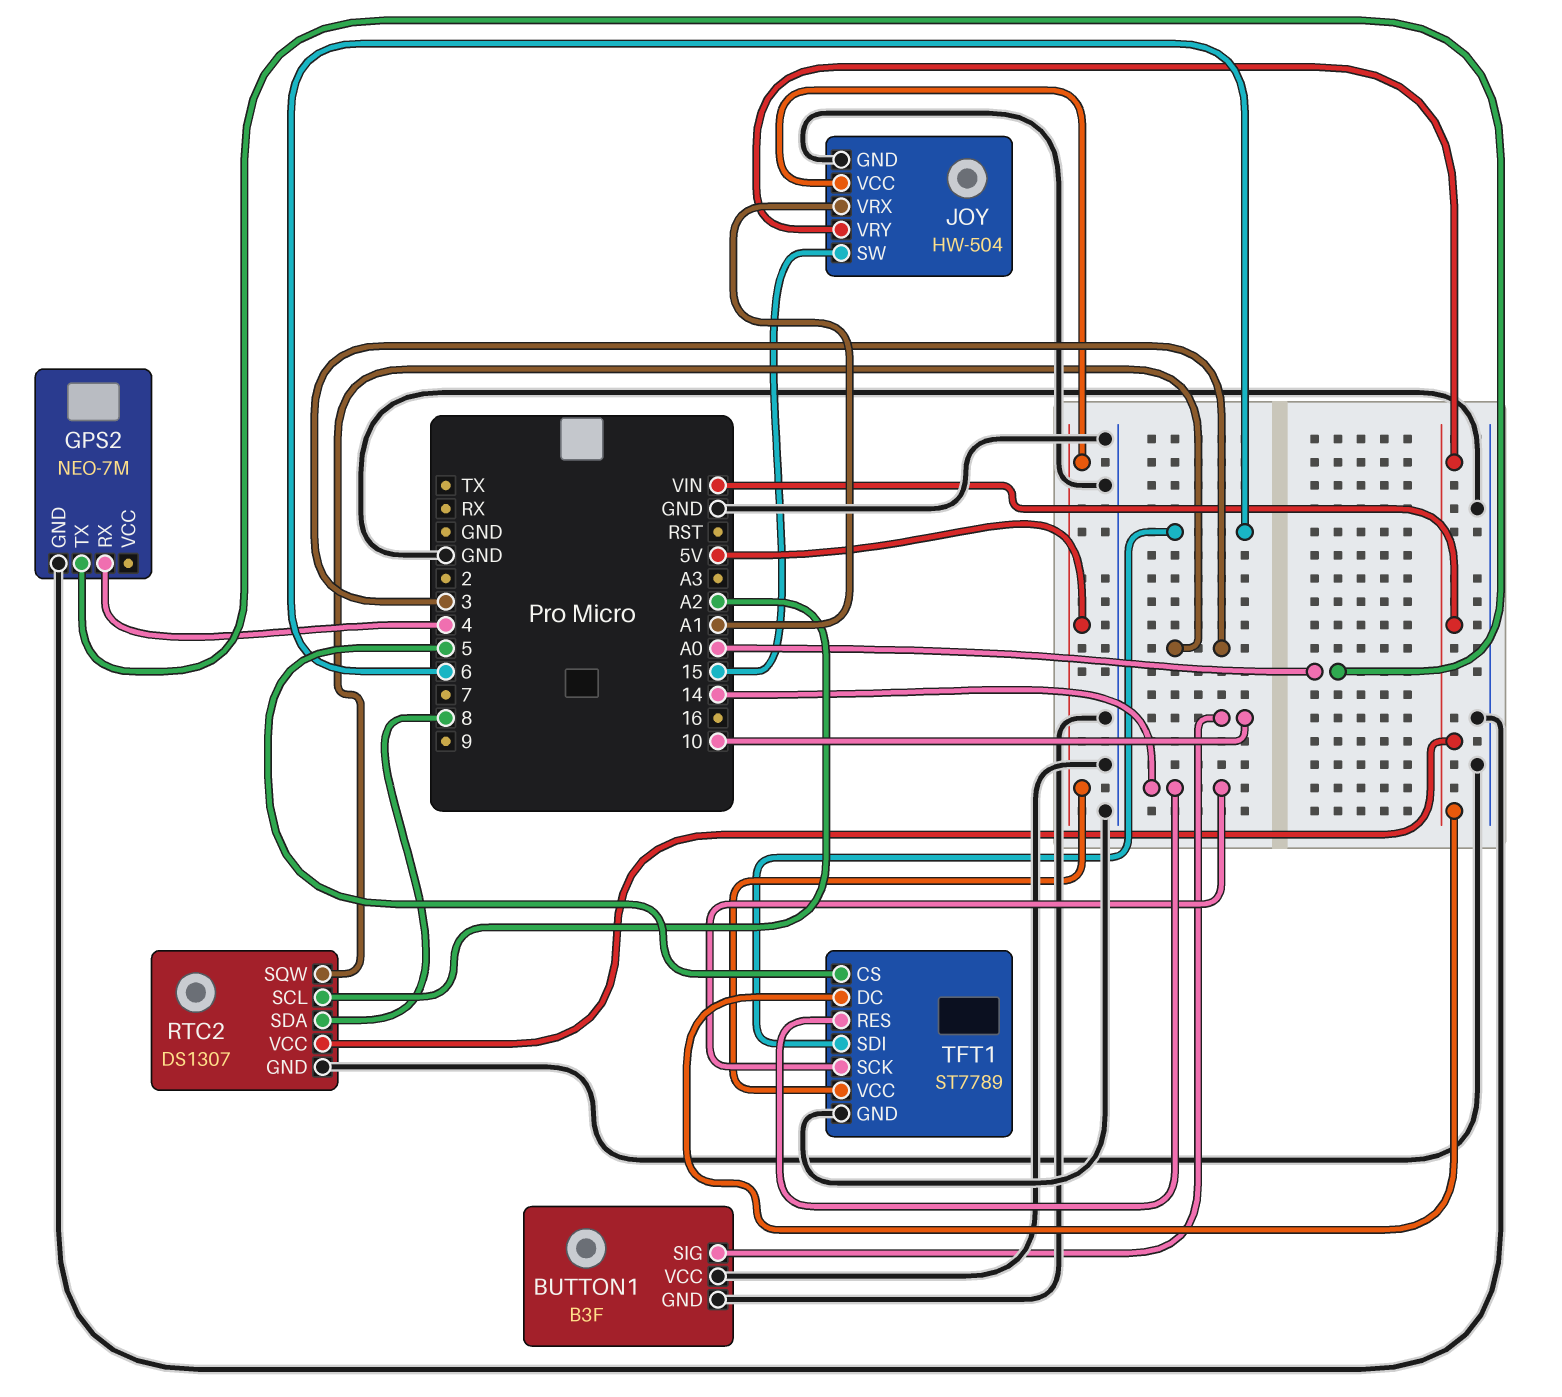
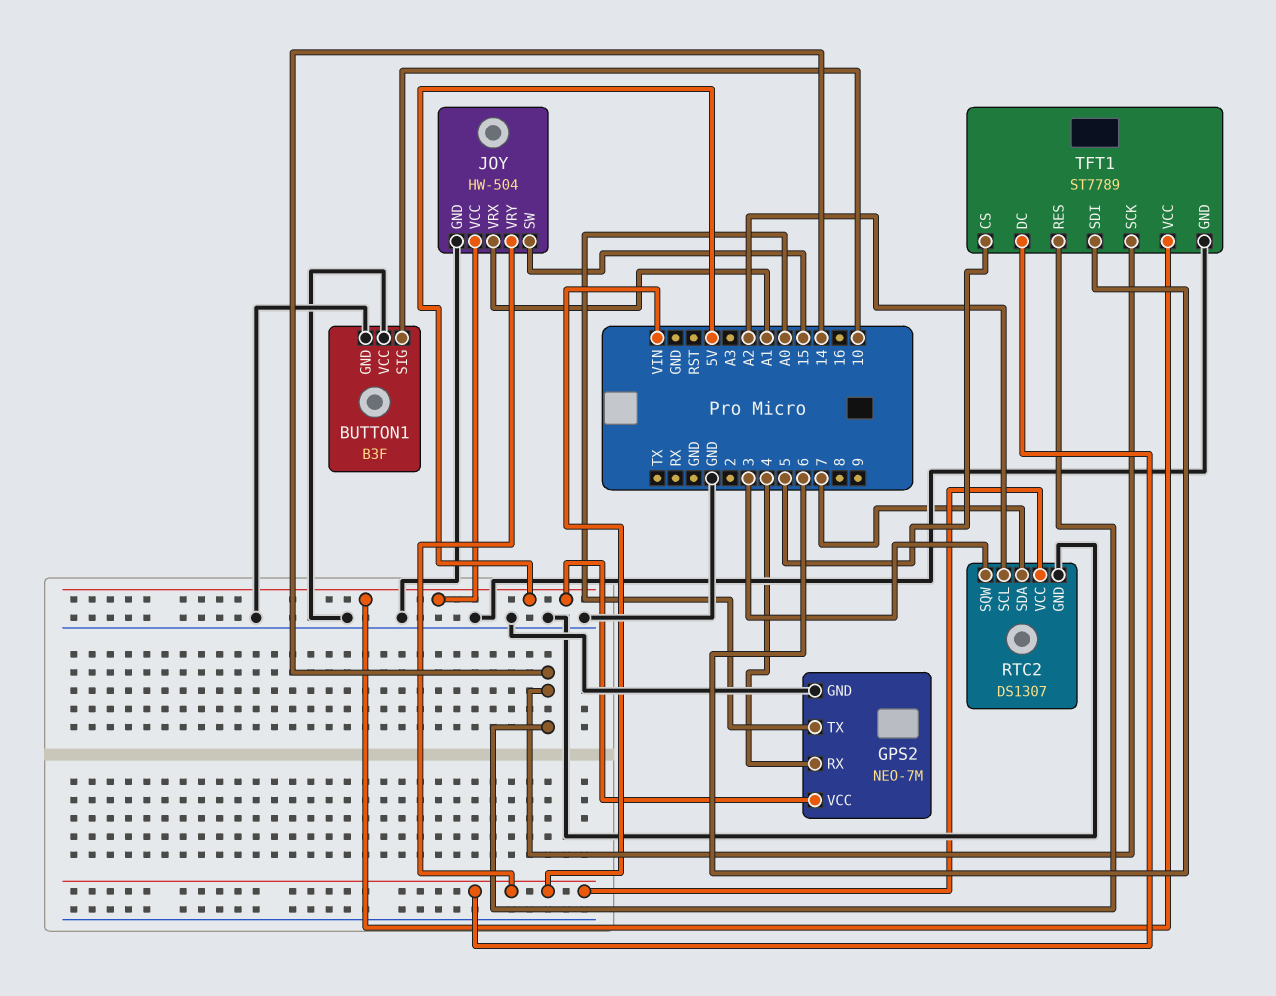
GPS2 pin VCC: none -> 5V
RTC2 pin SDA: 8 -> 7

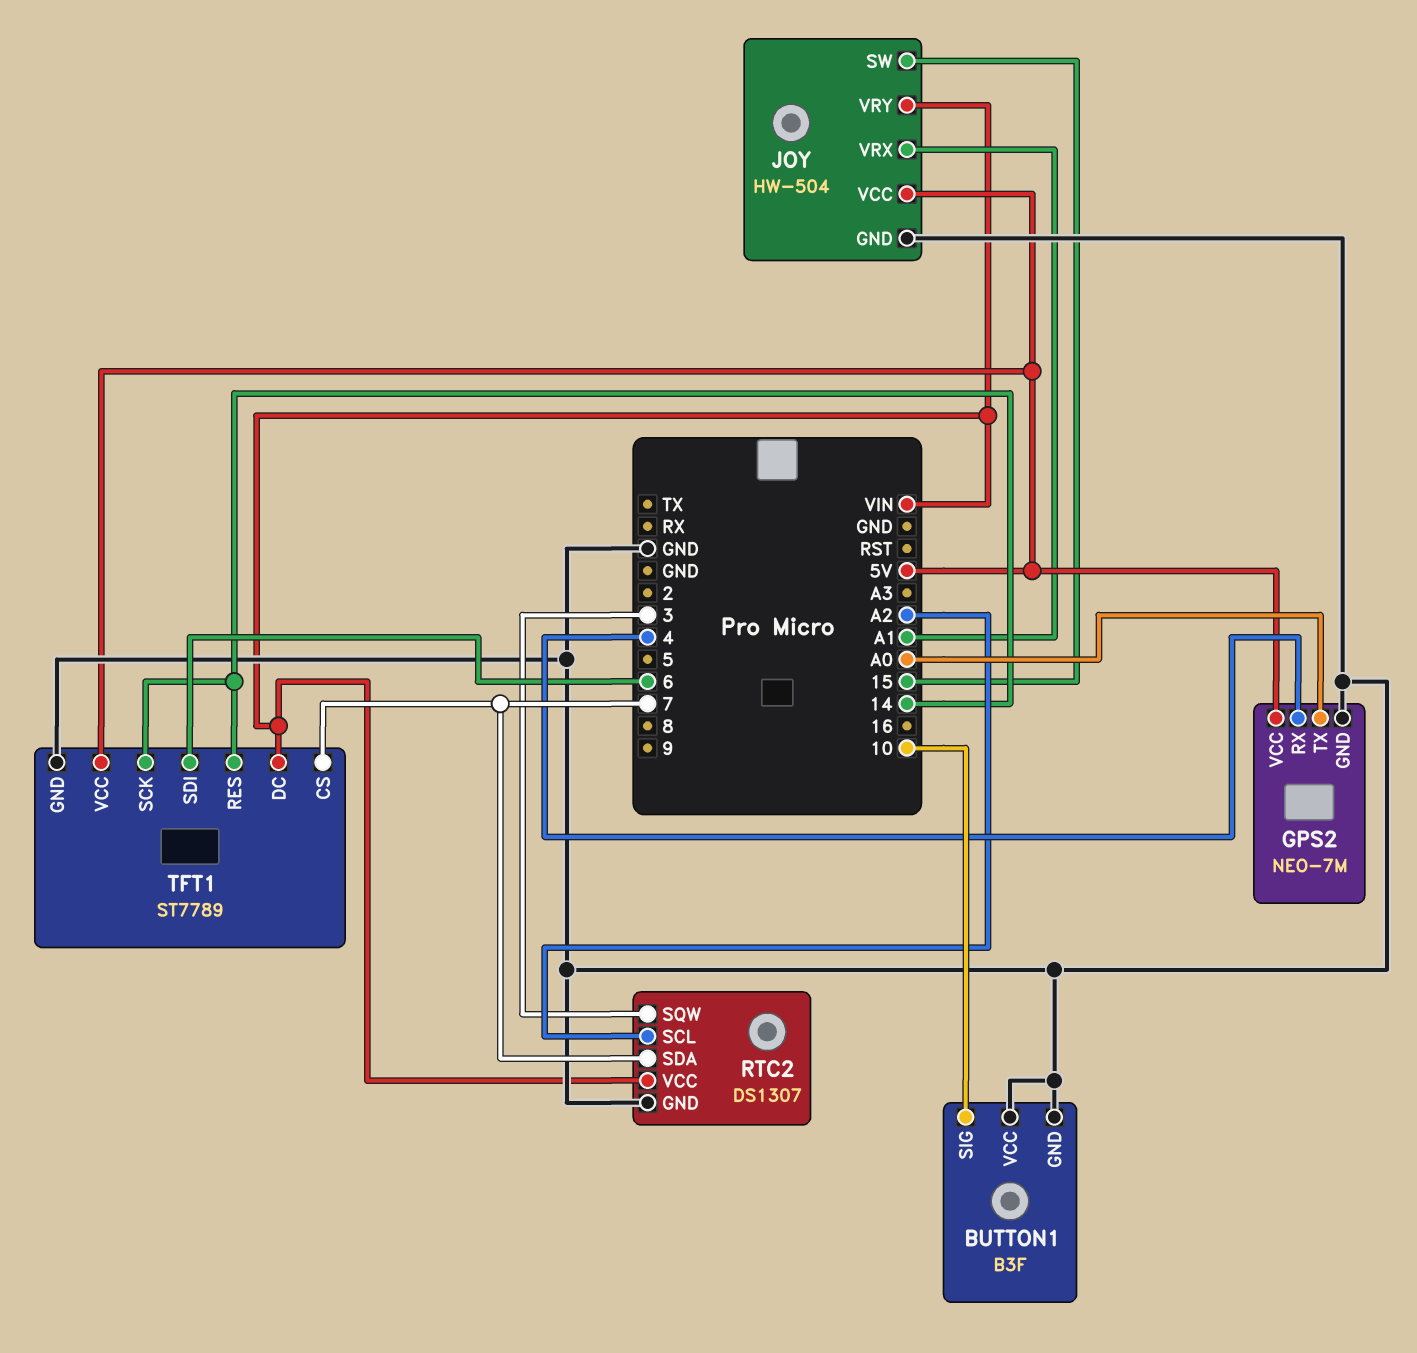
TFT1 pin CS: 5 -> 7

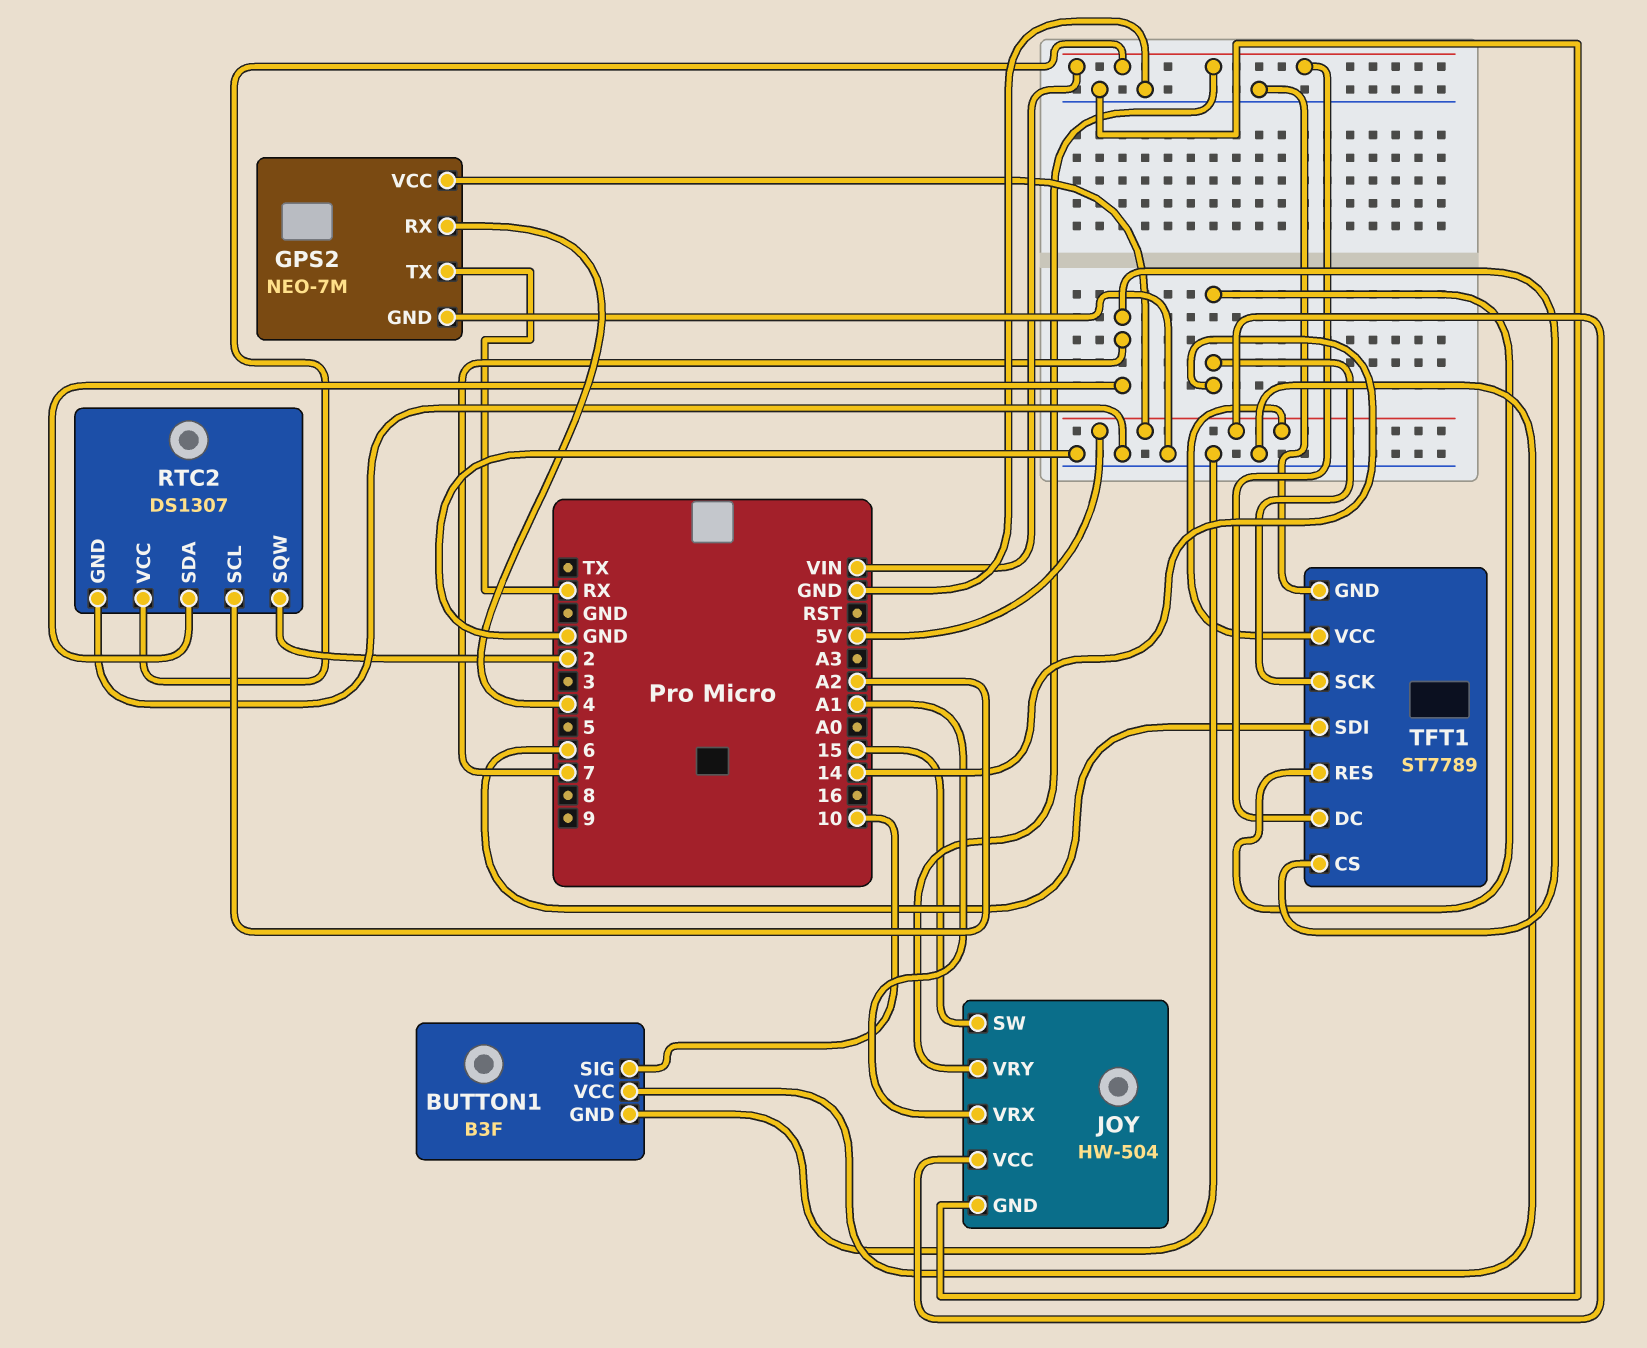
GPS2 pin TX: A0 -> RX
RTC2 pin SQW: 3 -> 2

